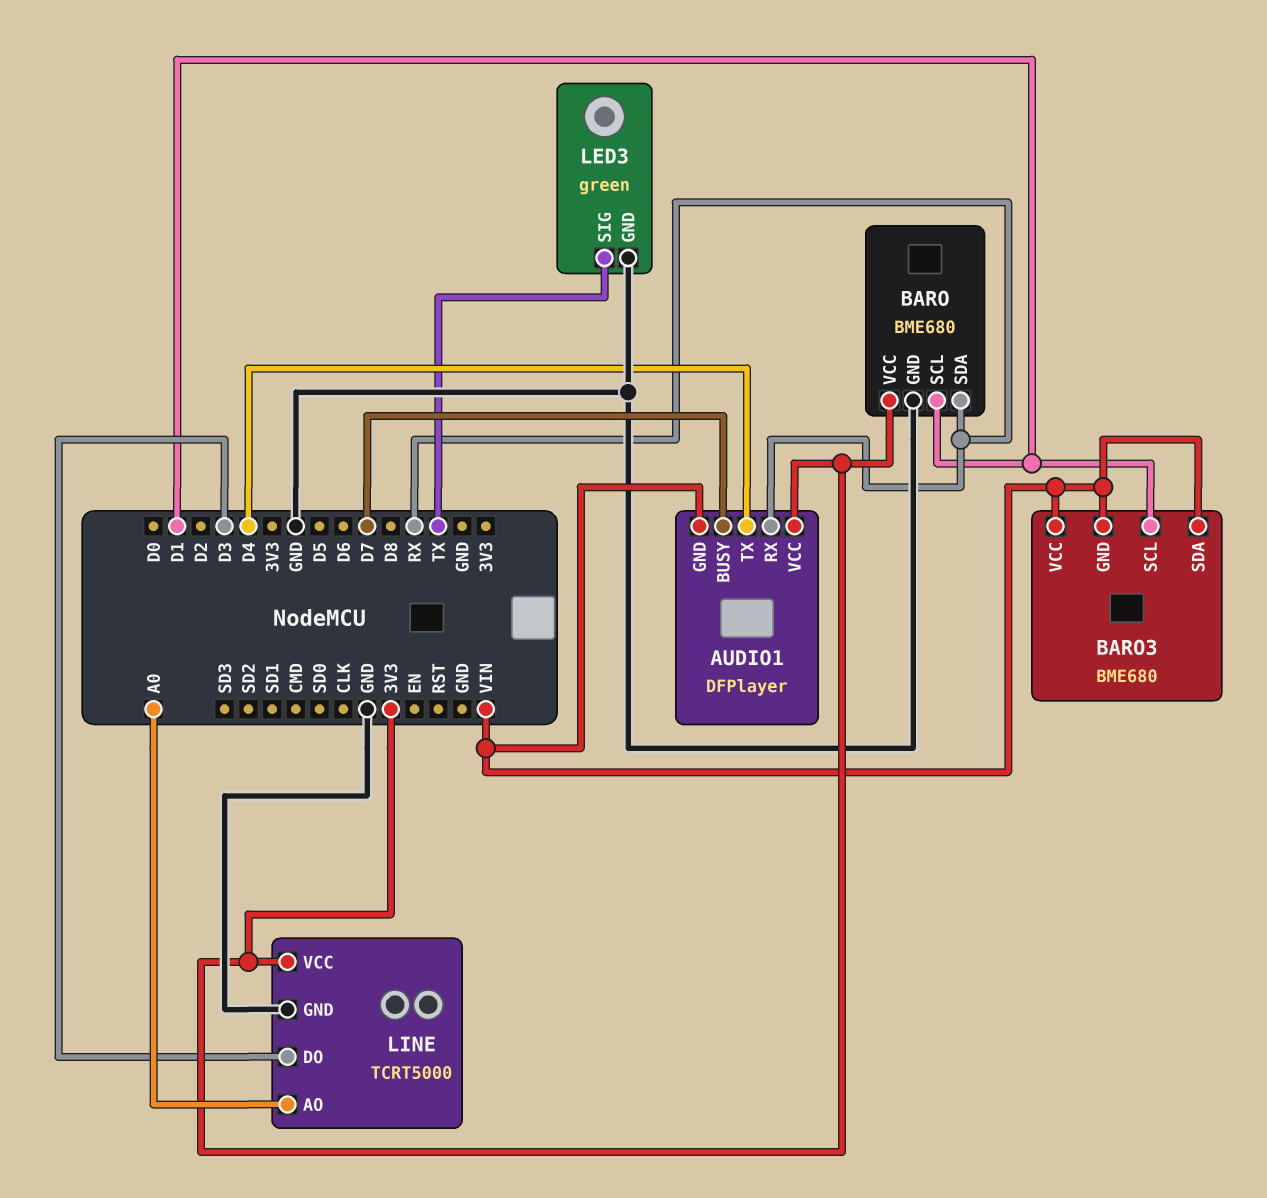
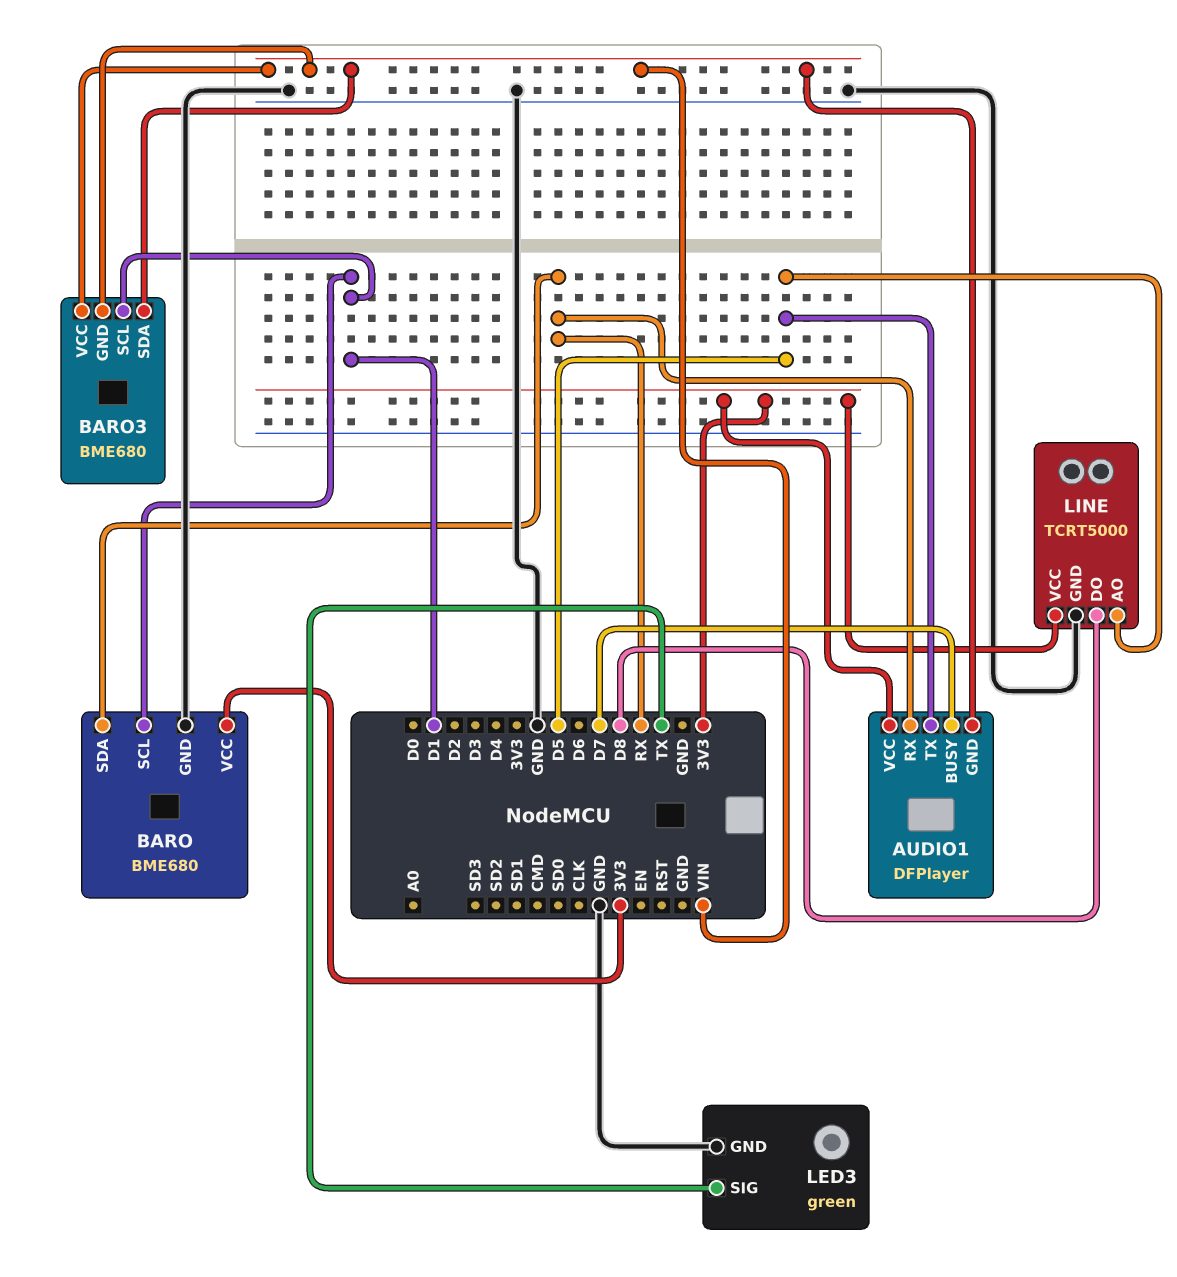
AUDIO1 pin TX: D4 -> D5
LINE pin AO: A0 -> D5
LINE pin DO: D3 -> D8

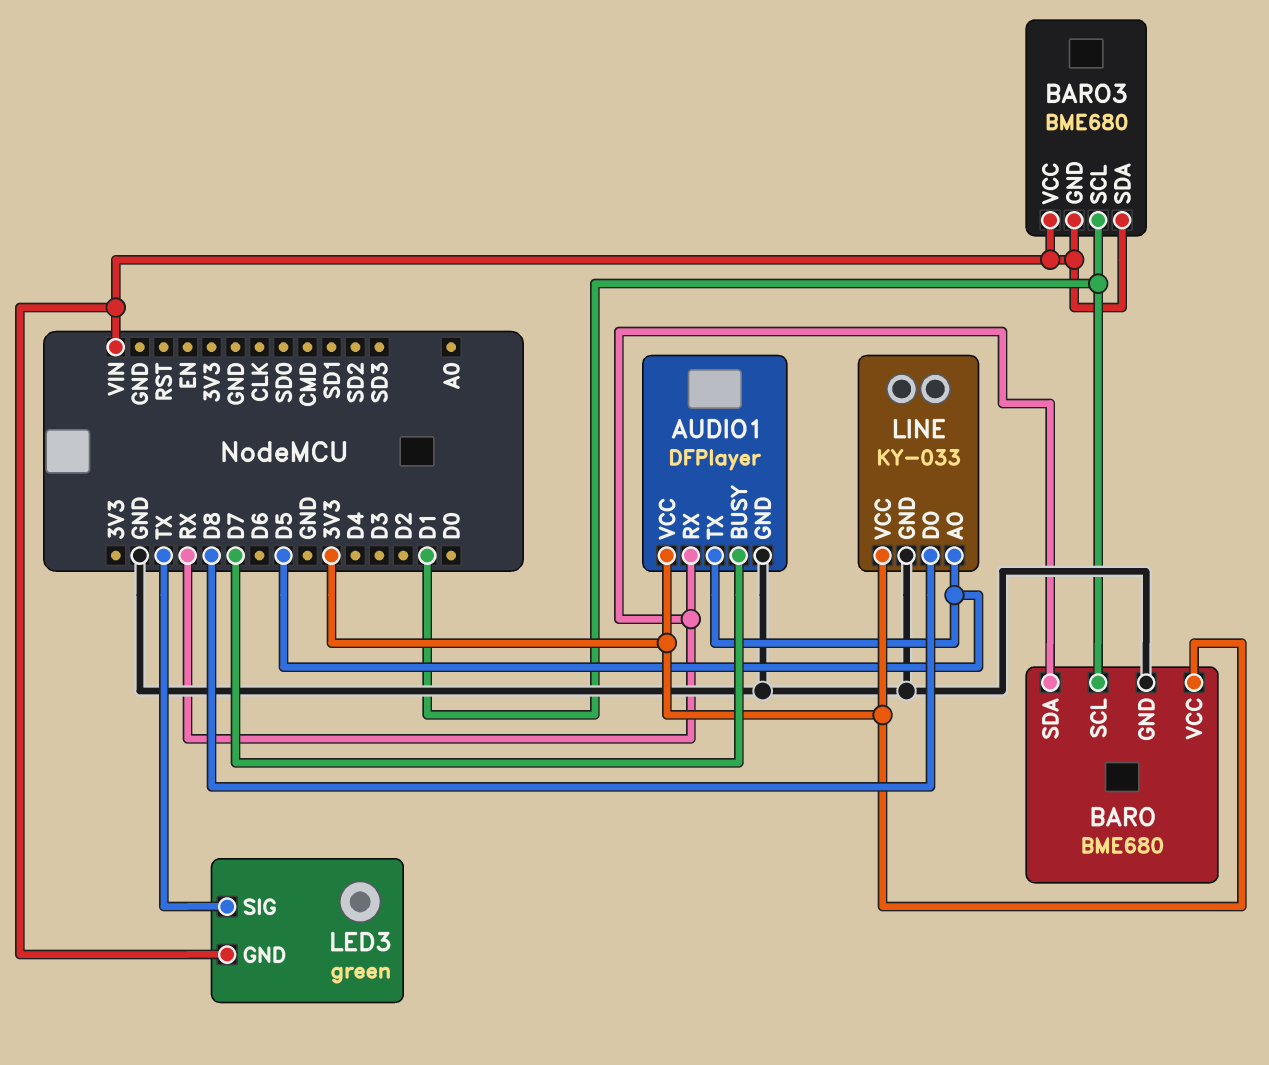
AUDIO1 pin GND: VIN -> GND
LED3 pin GND: GND -> VIN
LINE: TCRT5000 -> KY-033

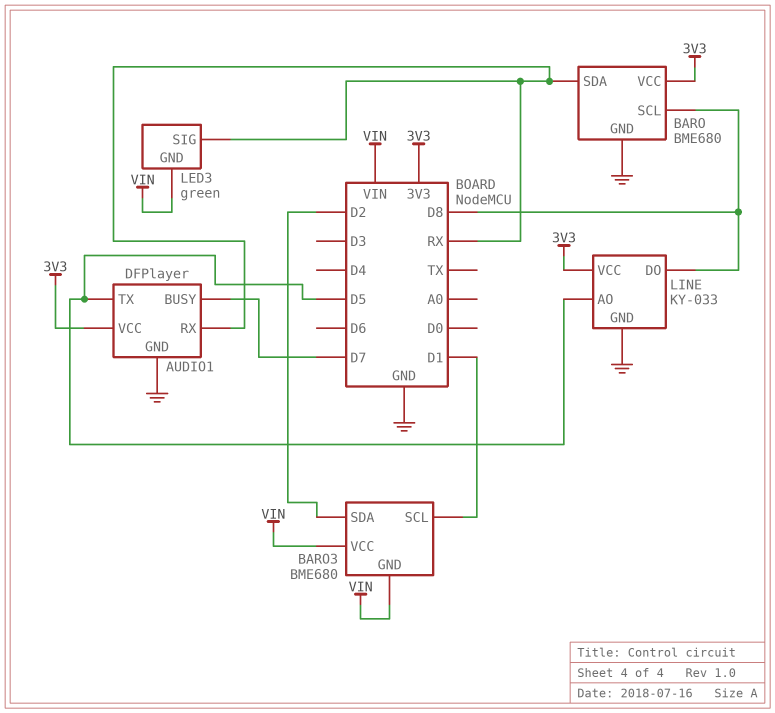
BARO pin SCL: D1 -> D8
BARO3 pin SDA: VIN -> D2
LED3 pin SIG: TX -> RX

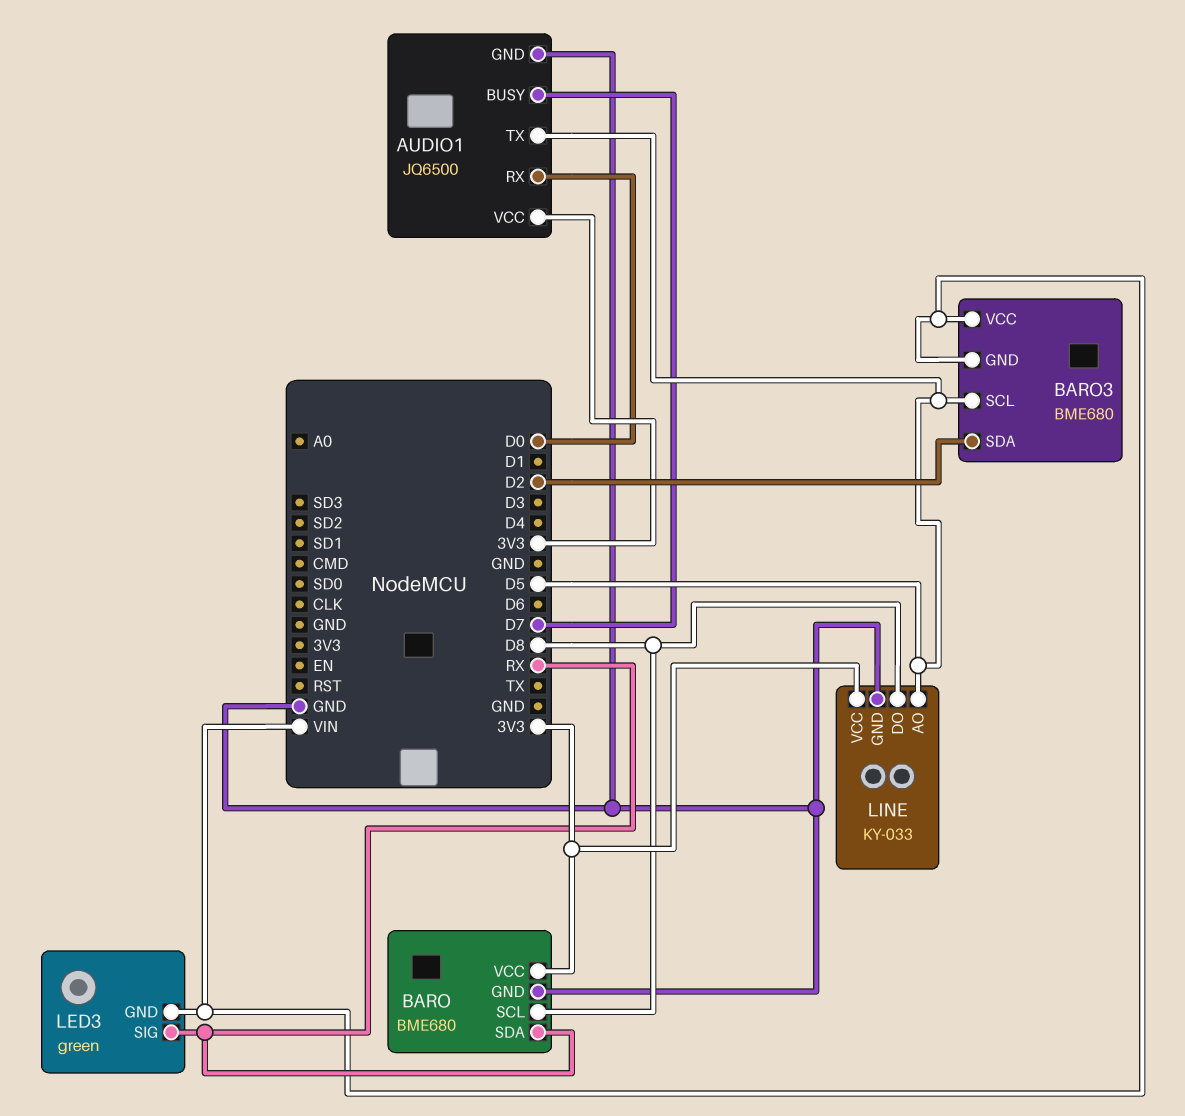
AUDIO1: DFPlayer -> JQ6500
AUDIO1 pin RX: RX -> D0
BARO3 pin SCL: D1 -> D5

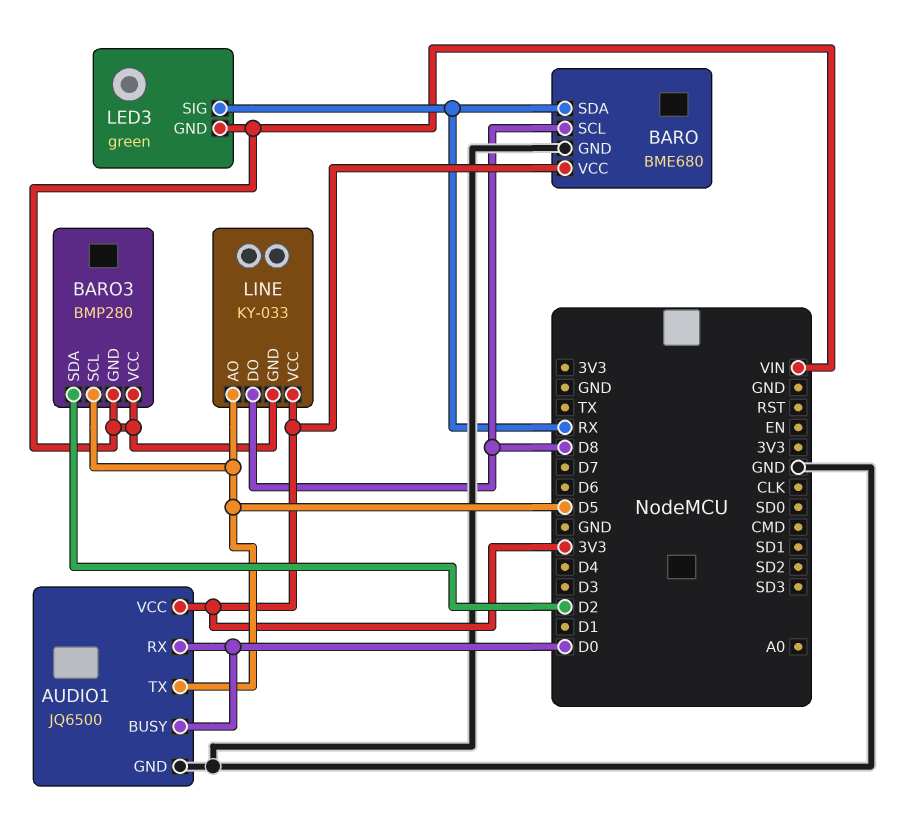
AUDIO1 pin BUSY: D7 -> D0
BARO3: BME680 -> BMP280
LINE pin GND: GND -> VIN

